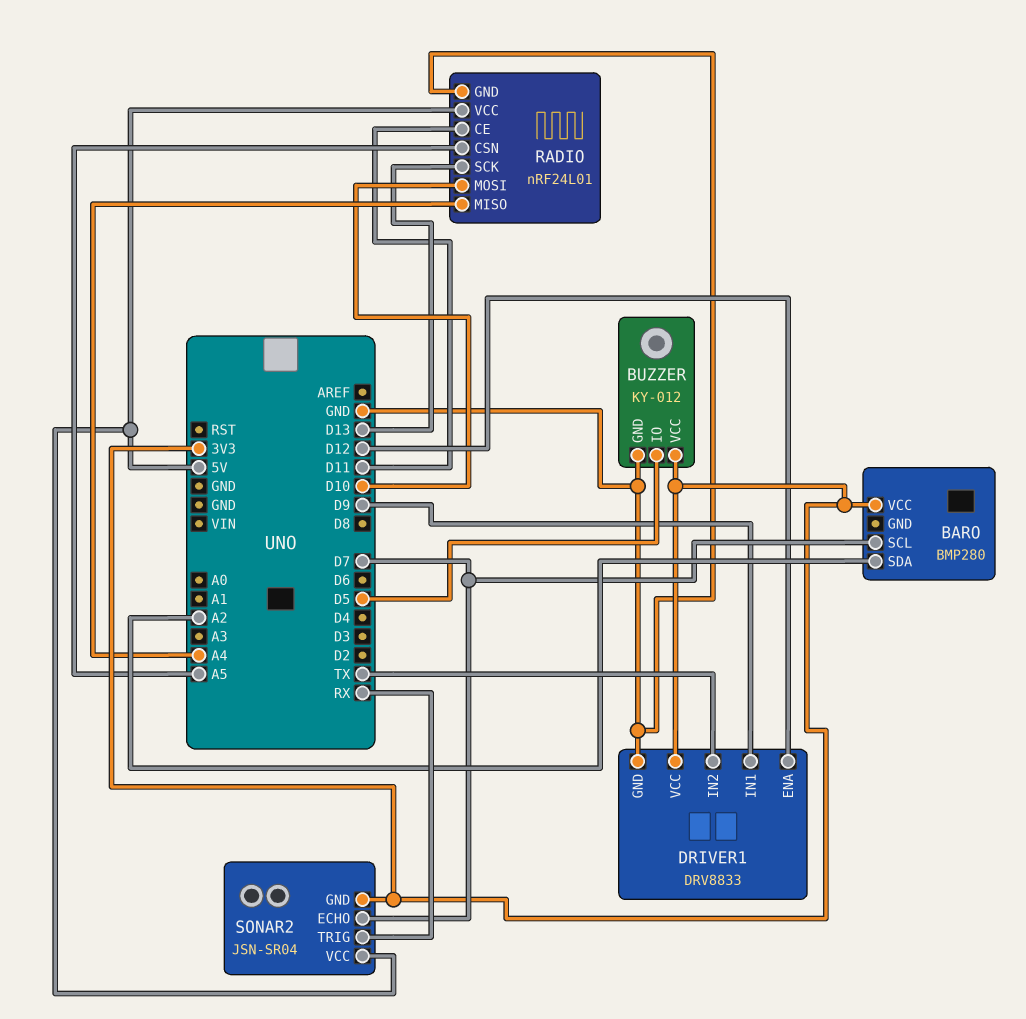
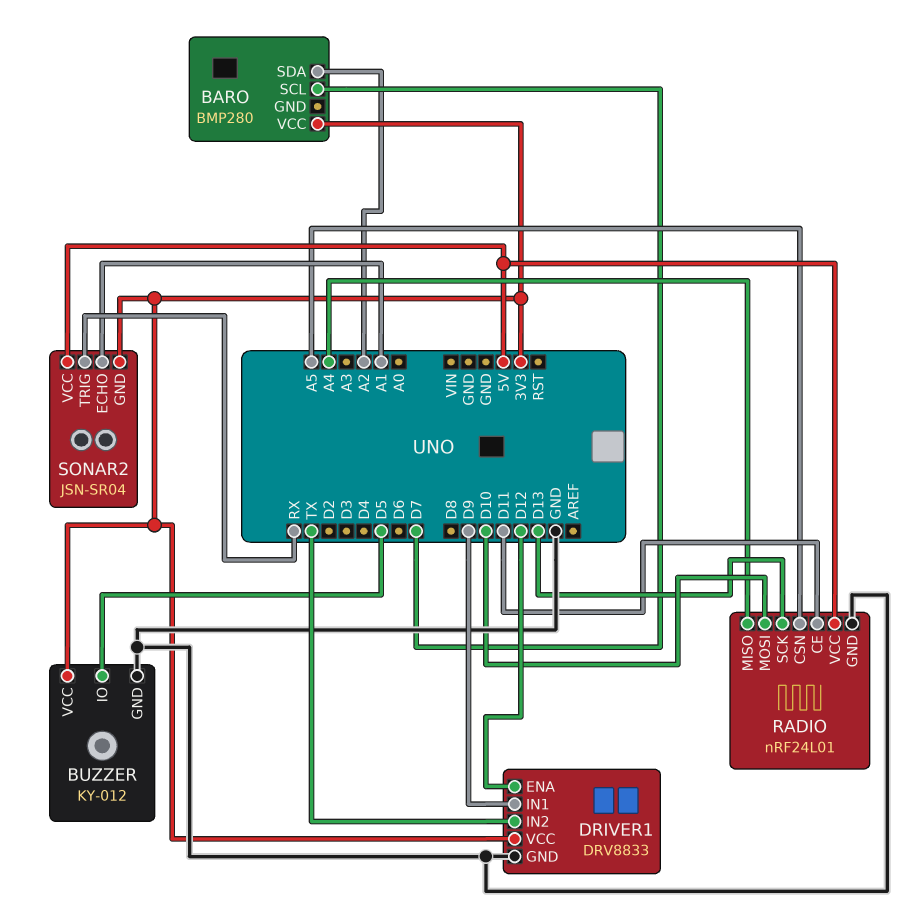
SONAR2 pin ECHO: D7 -> A1

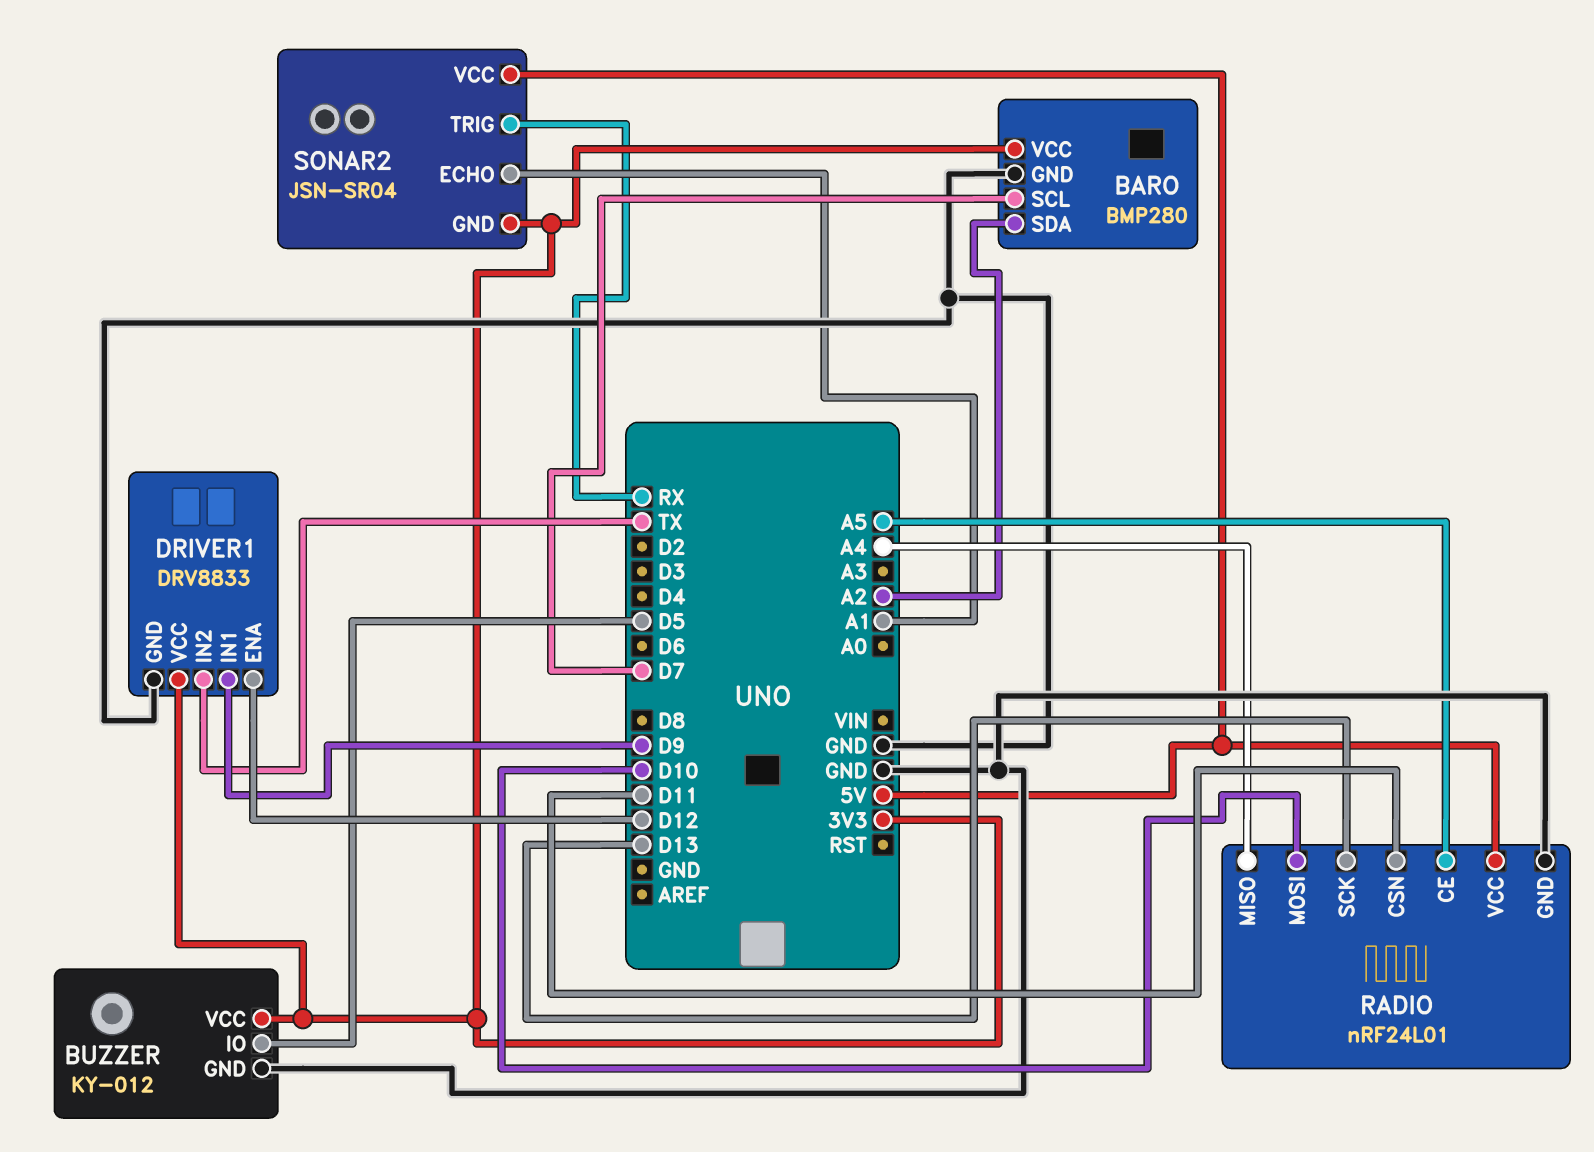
BARO pin GND: none -> GND
RADIO pin CE: D11 -> A5
RADIO pin CSN: A5 -> D11

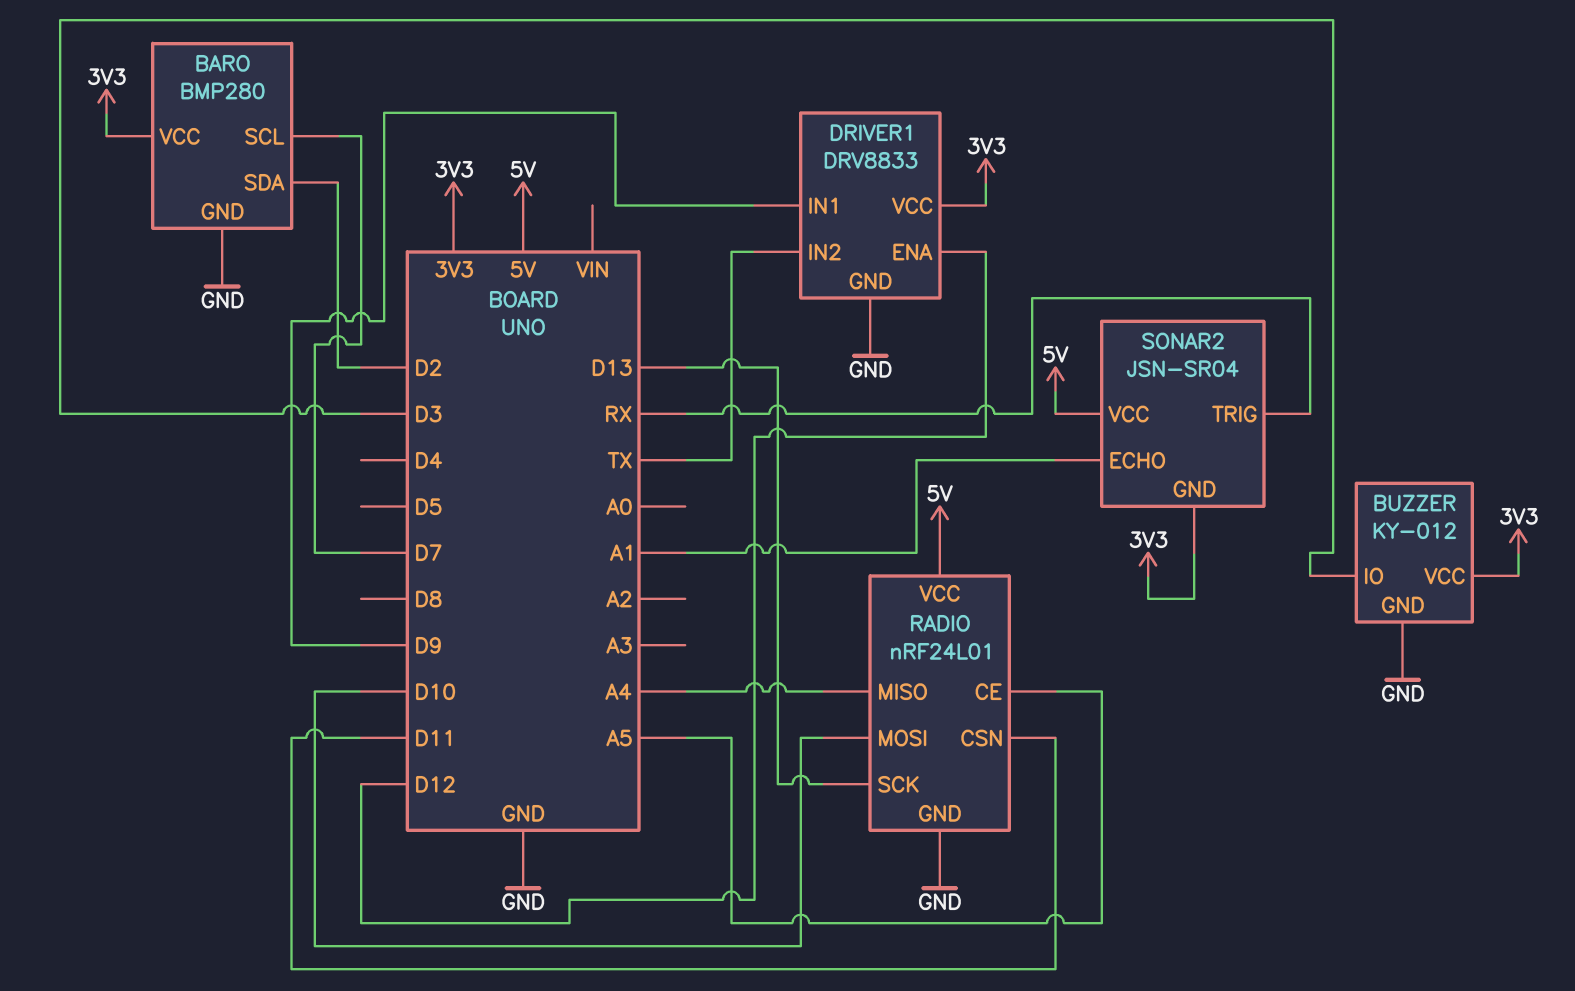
BARO pin SDA: A2 -> D2
BUZZER pin IO: D5 -> D3

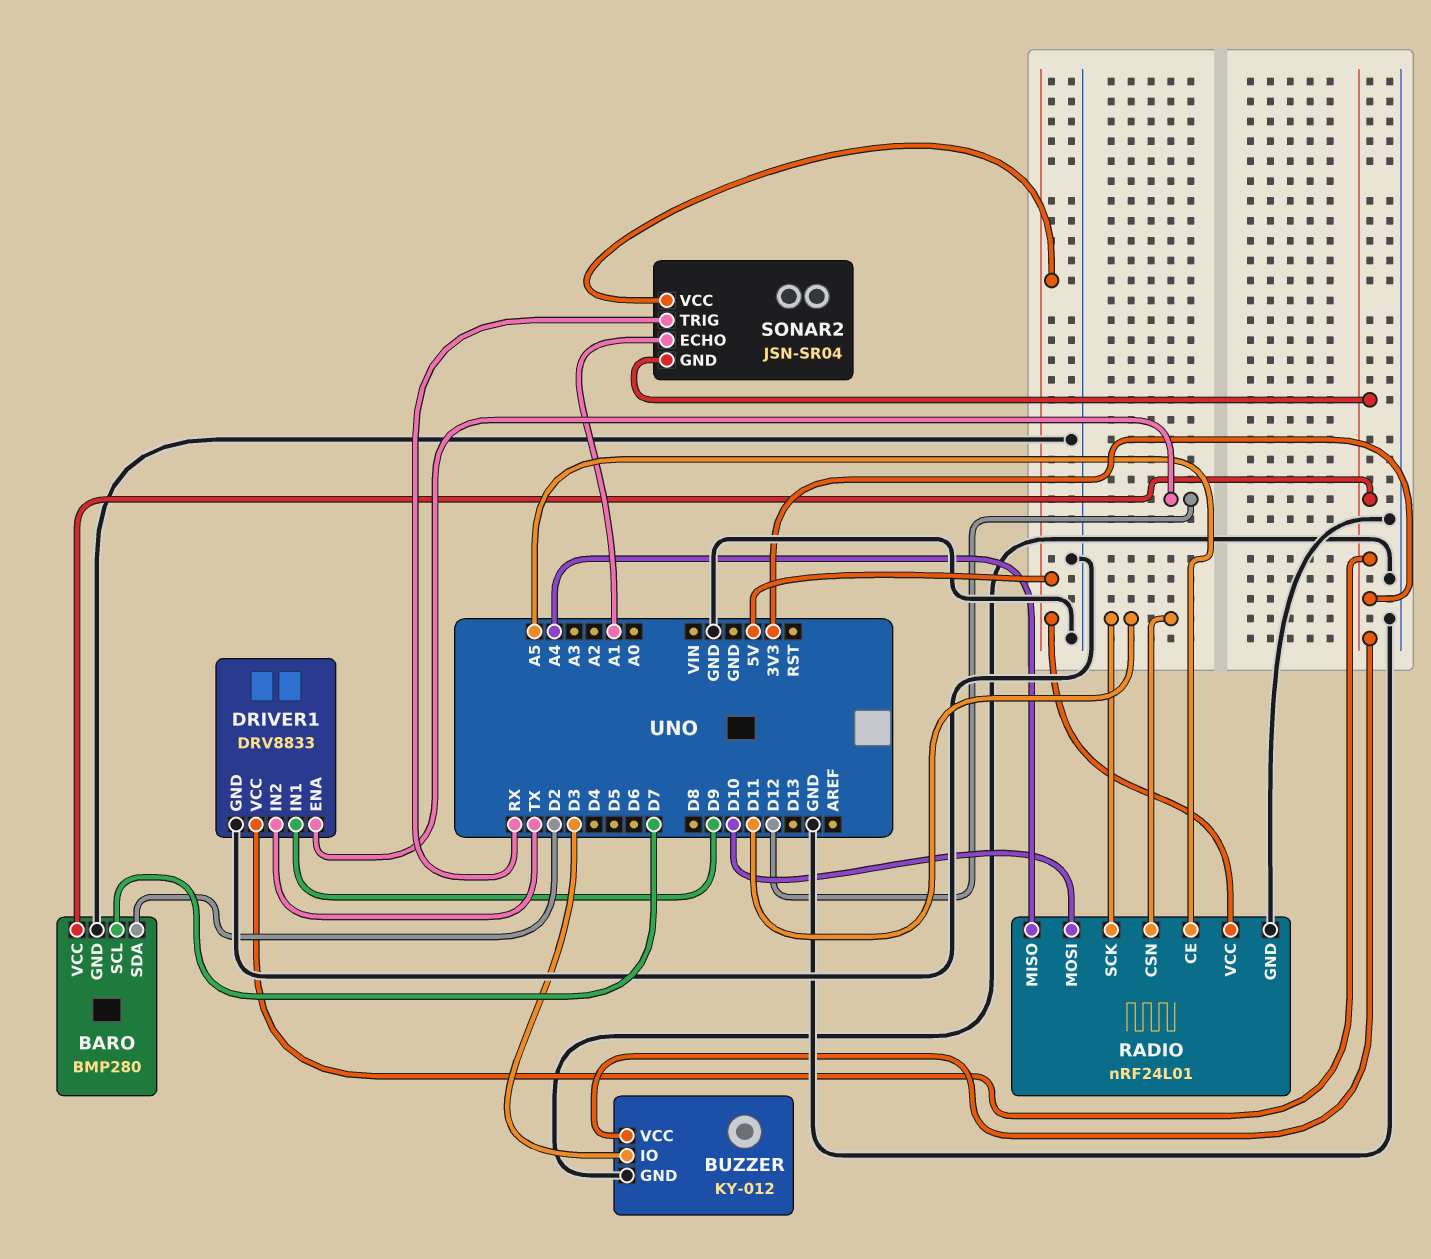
RADIO pin SCK: D13 -> D11

